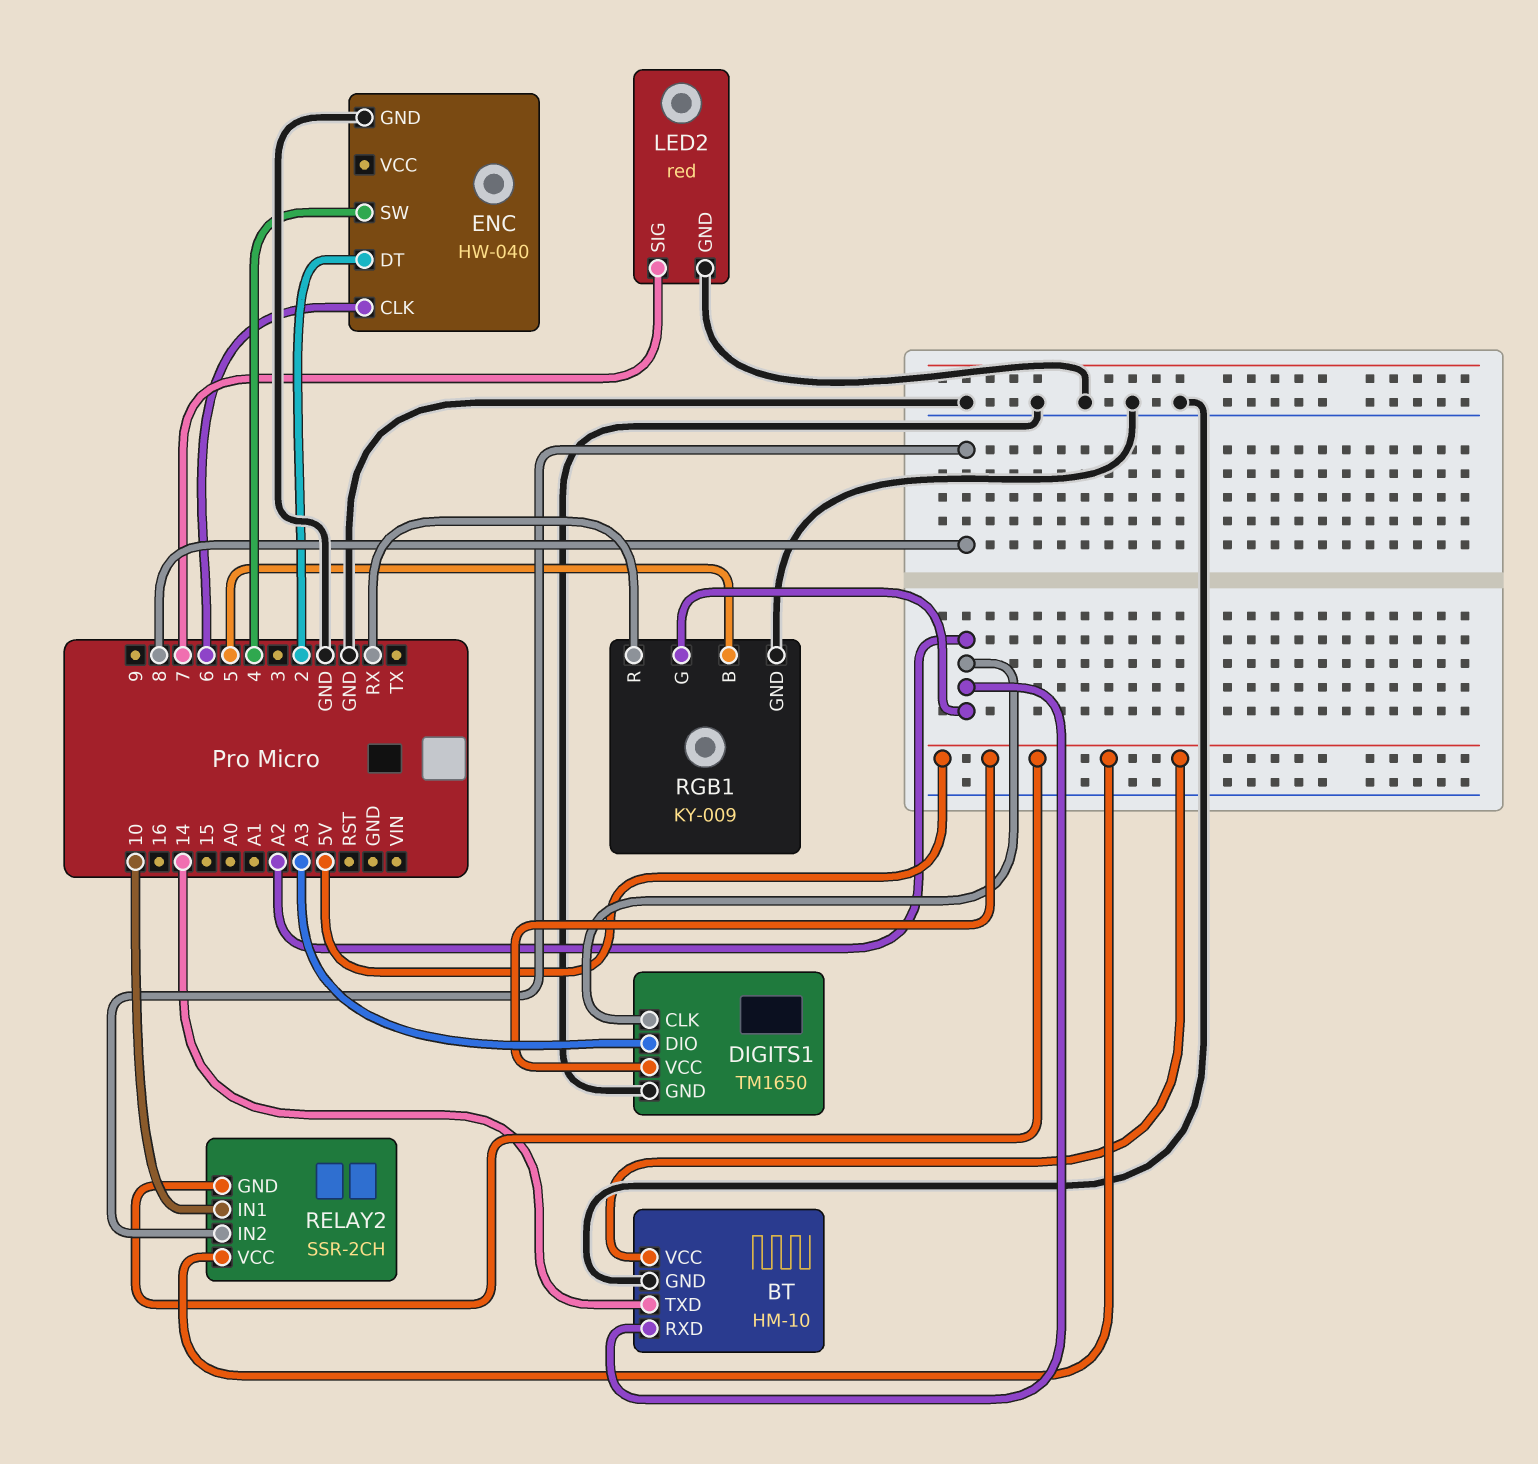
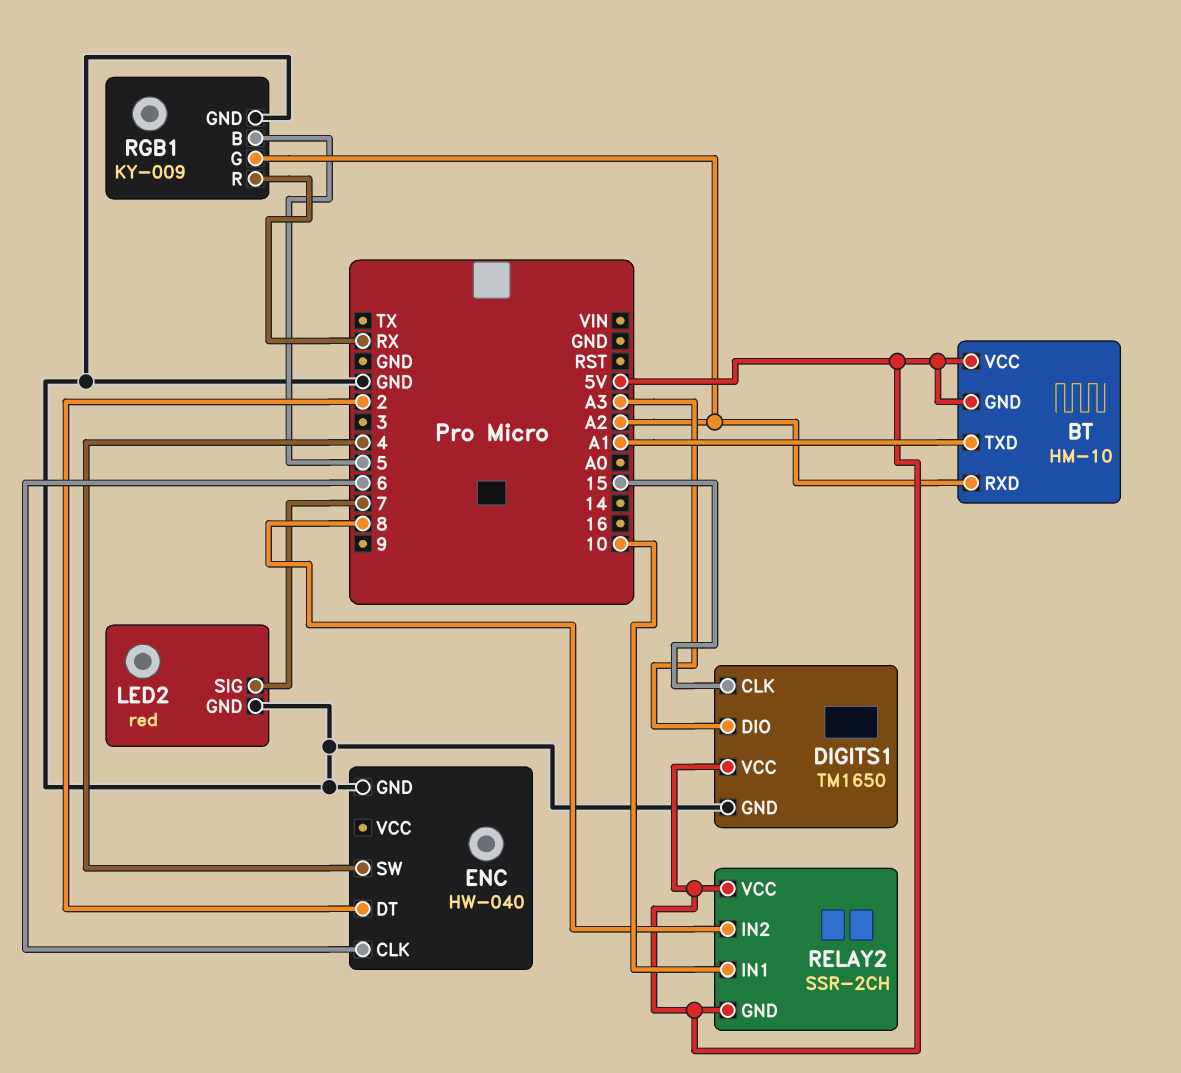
BT pin GND: GND -> 5V
BT pin TXD: 14 -> A1
DIGITS1 pin CLK: A2 -> 15

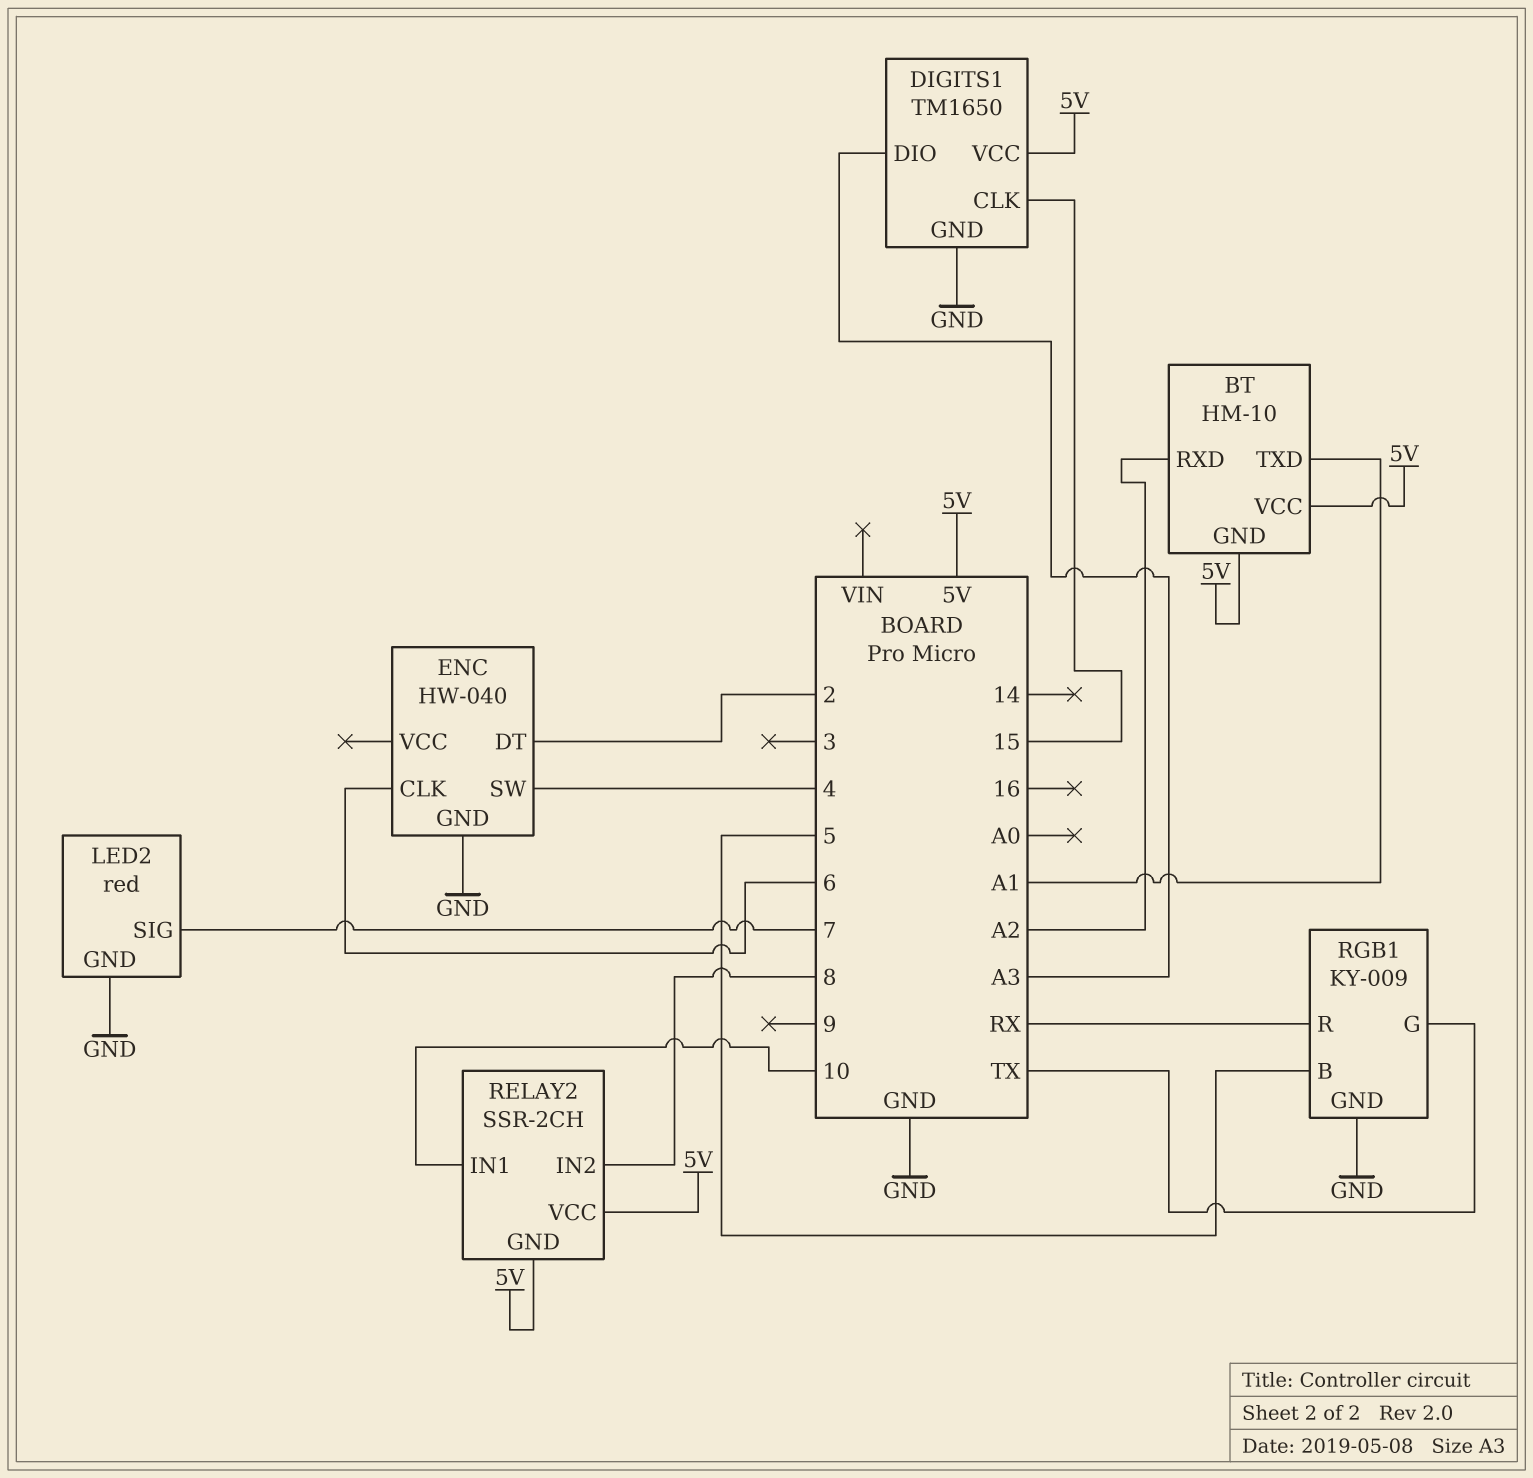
RGB1 pin G: A2 -> TX

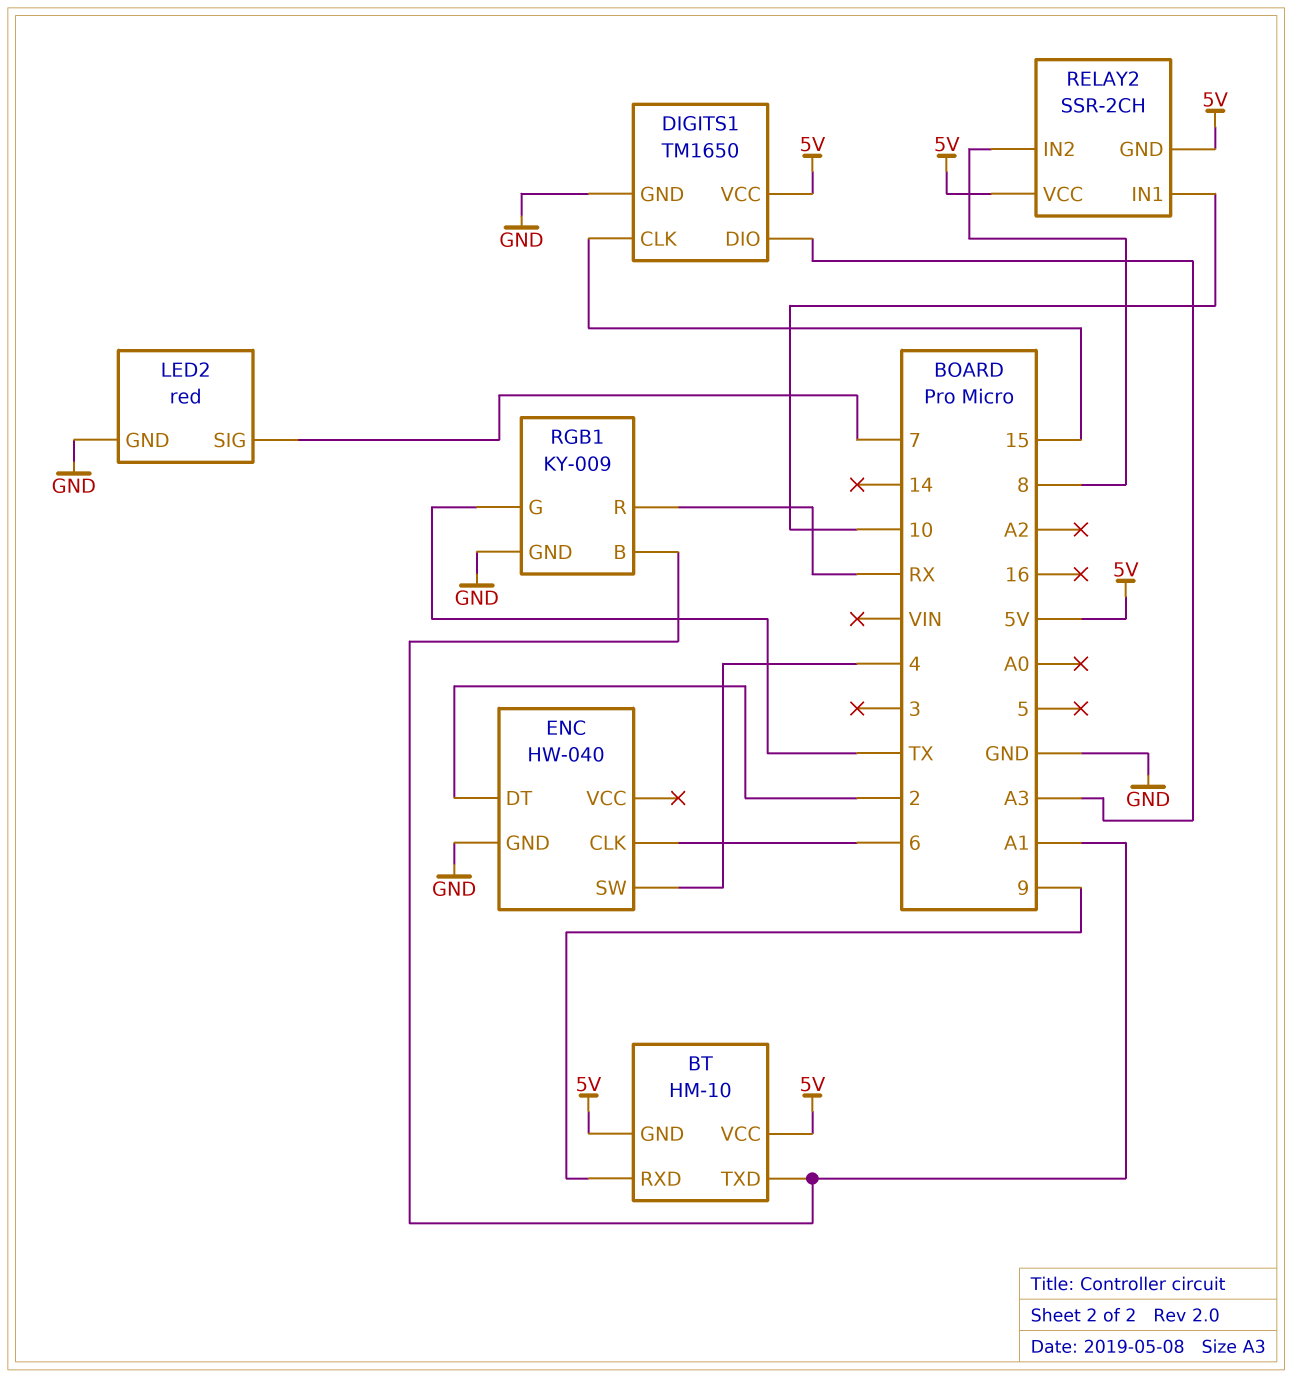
BT pin RXD: A2 -> 9
RGB1 pin B: 5 -> A1

